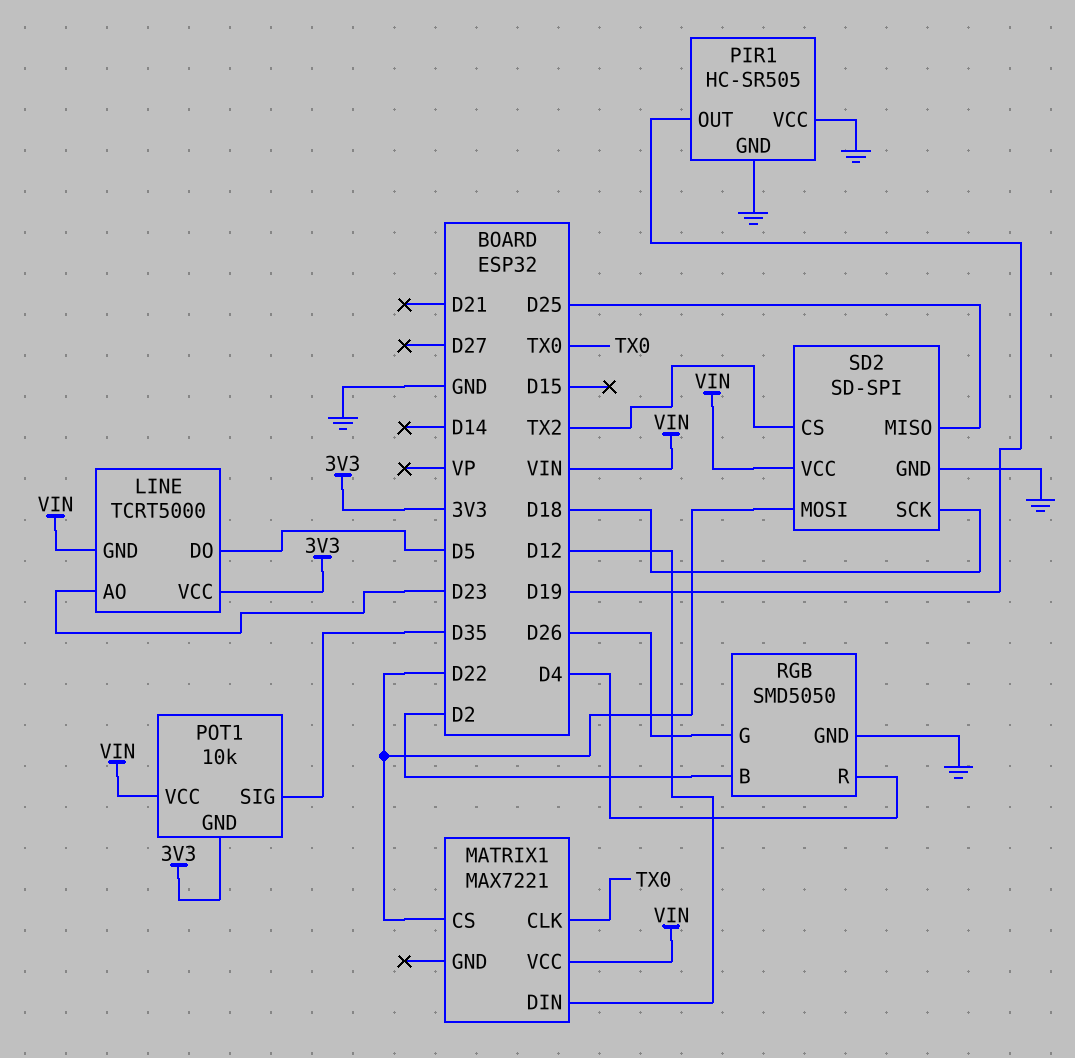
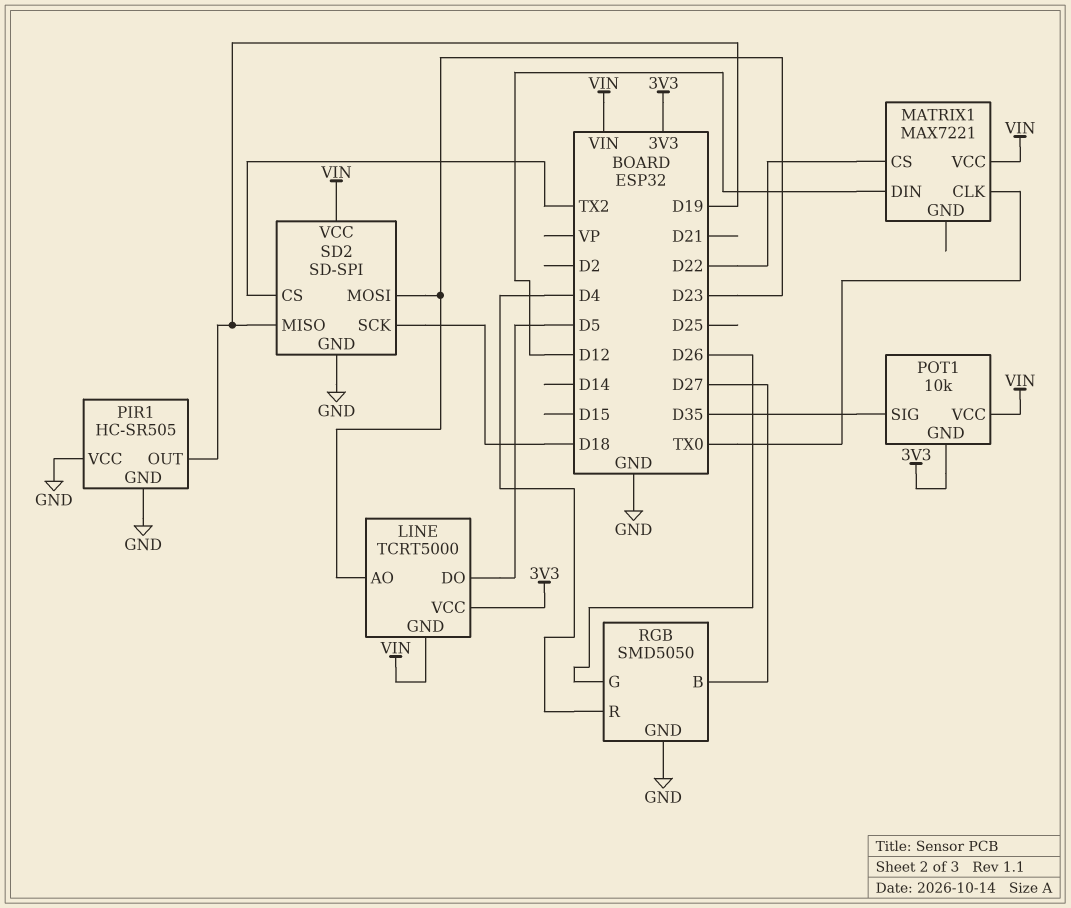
RGB pin B: D2 -> D27
SD2 pin MISO: D25 -> D19
SD2 pin MOSI: D22 -> D23

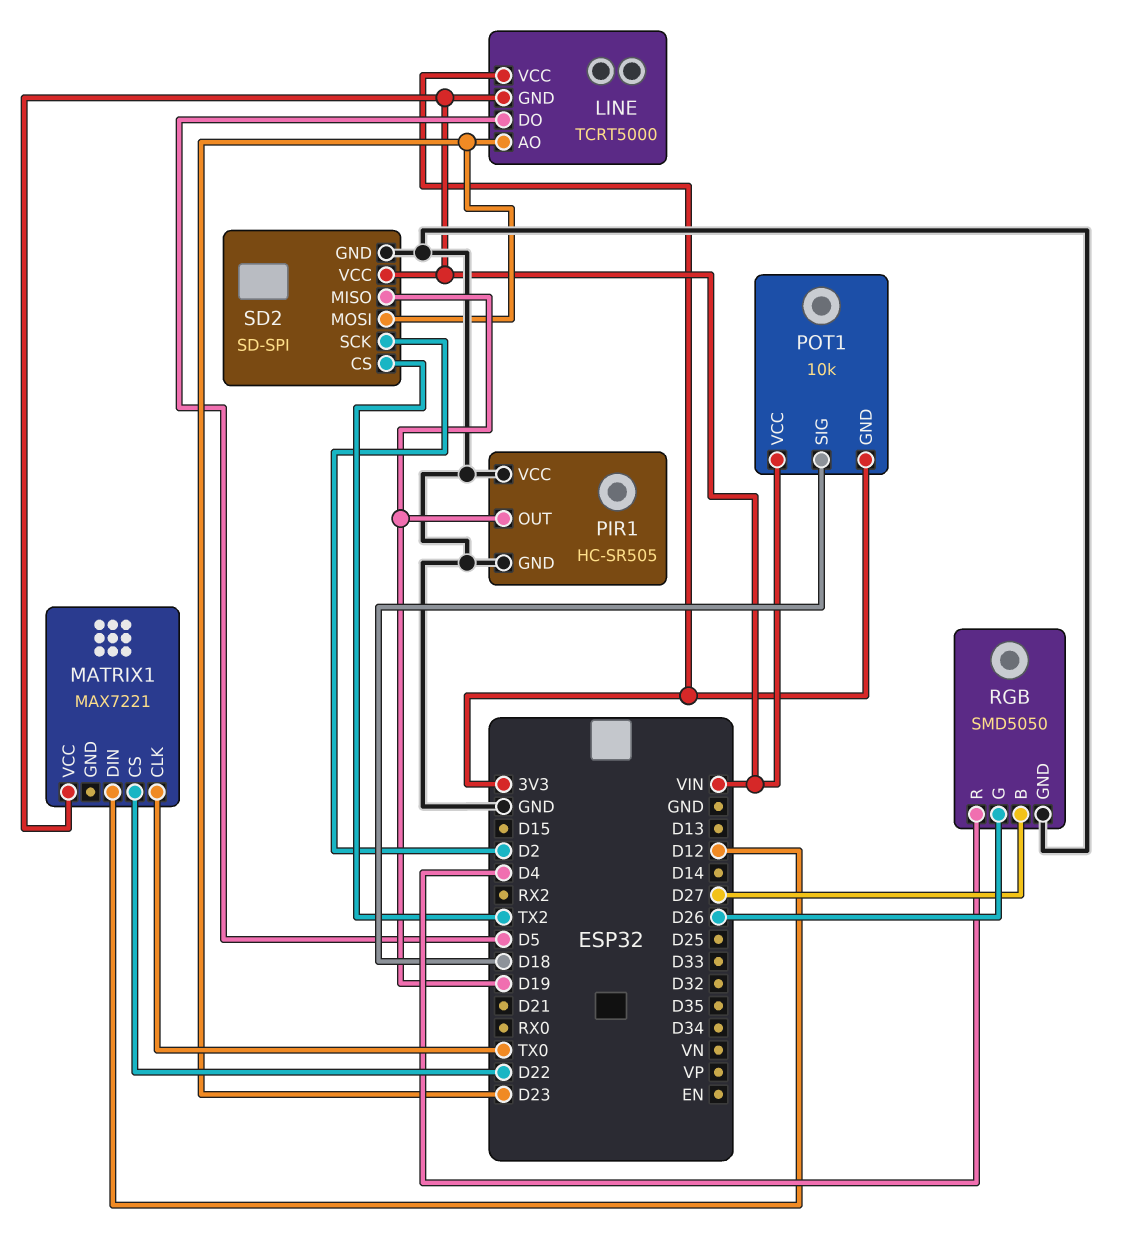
POT1 pin SIG: D35 -> D18
SD2 pin SCK: D18 -> D2

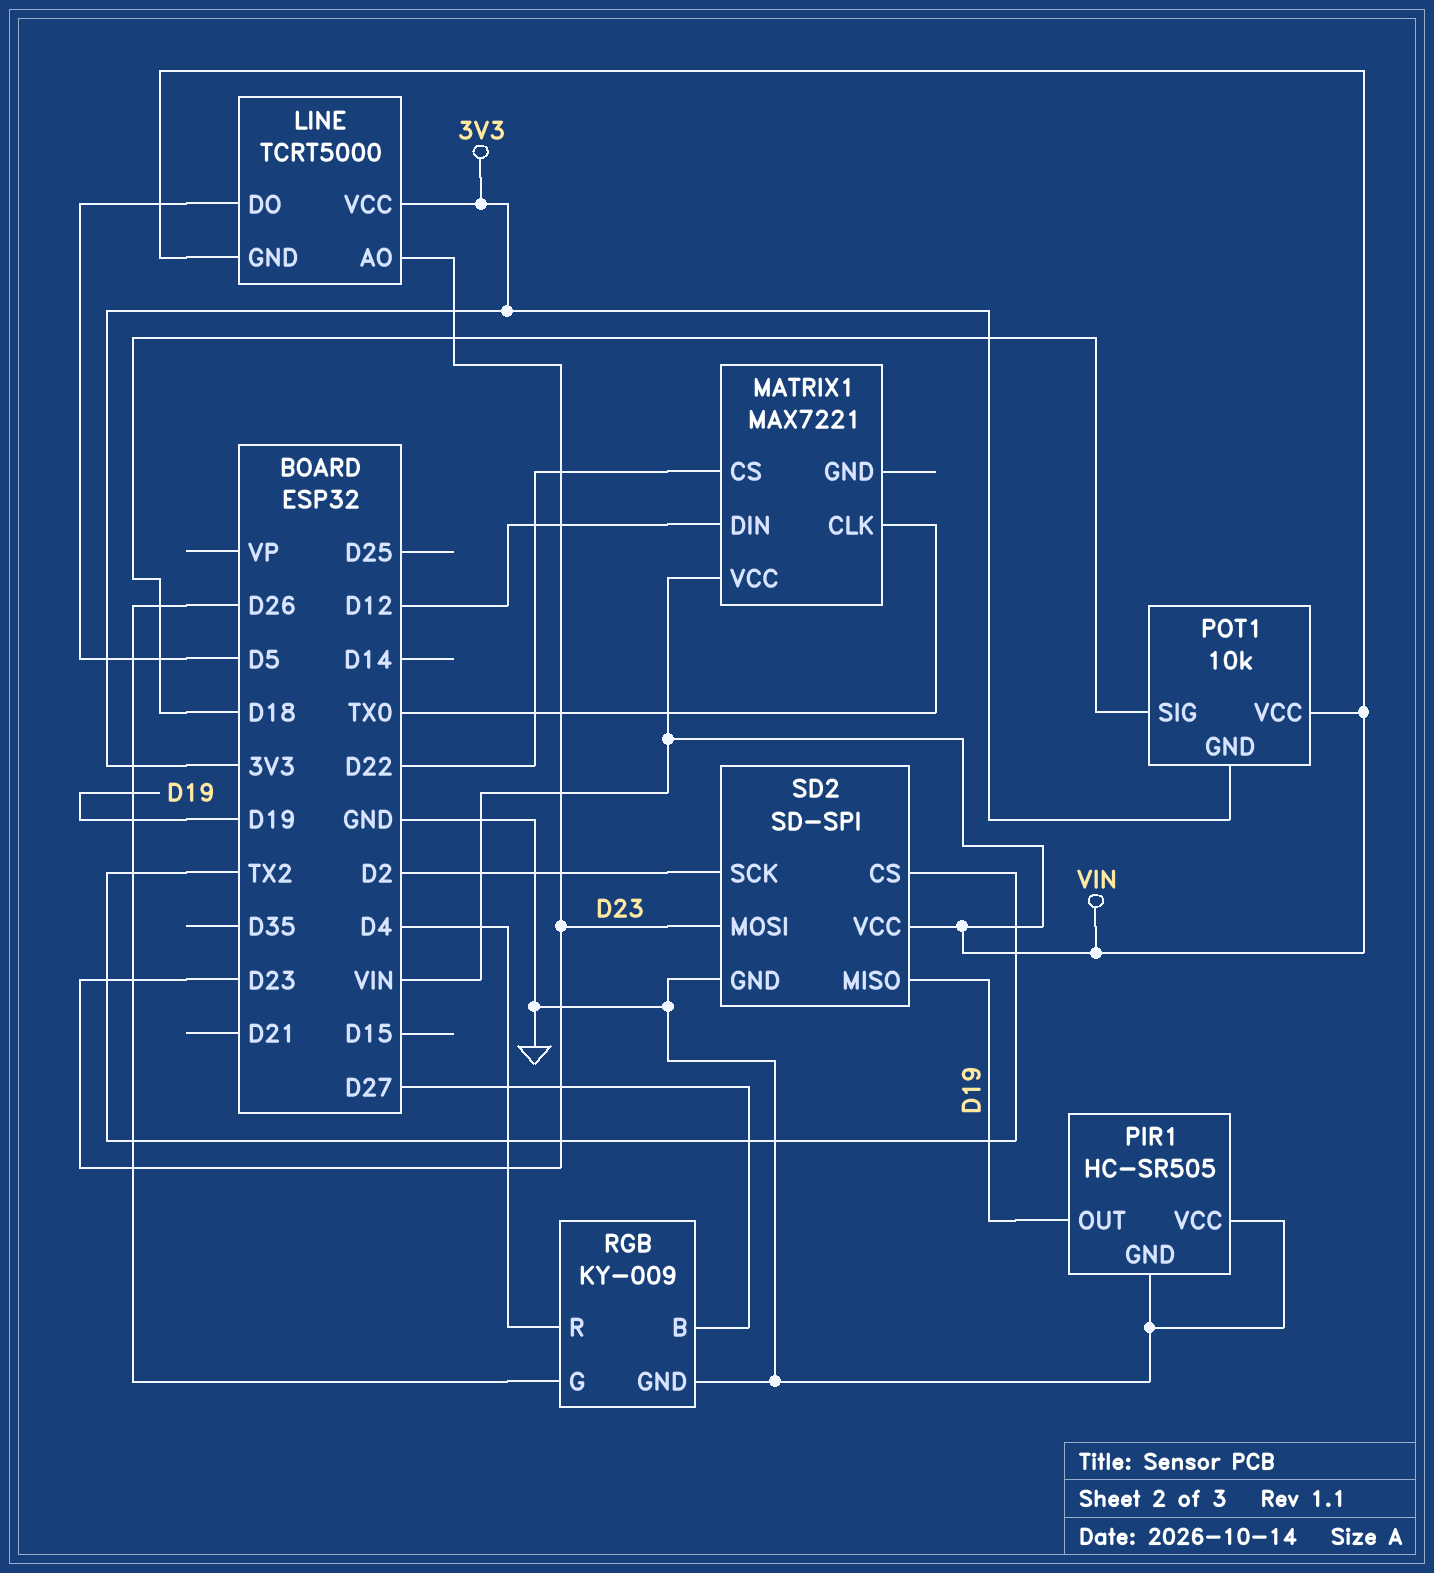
RGB: SMD5050 -> KY-009

